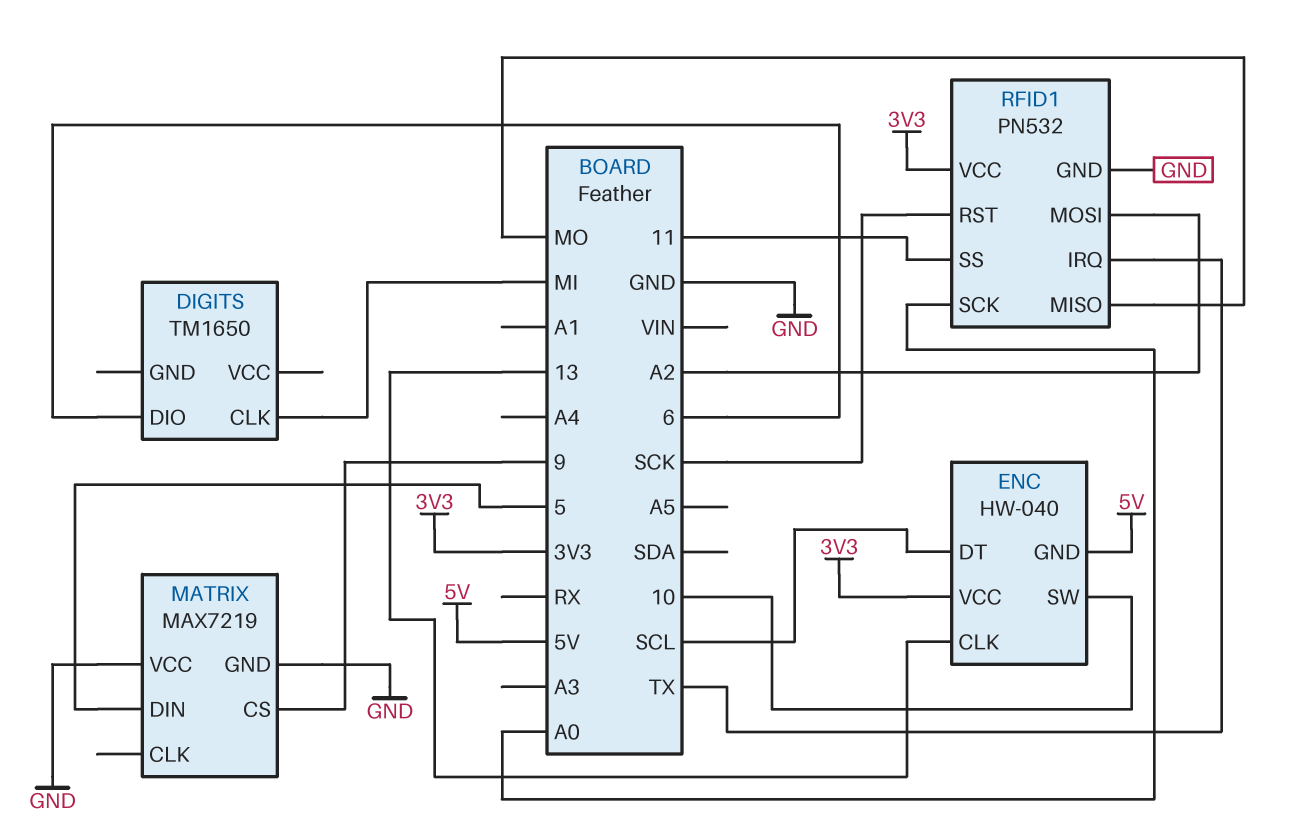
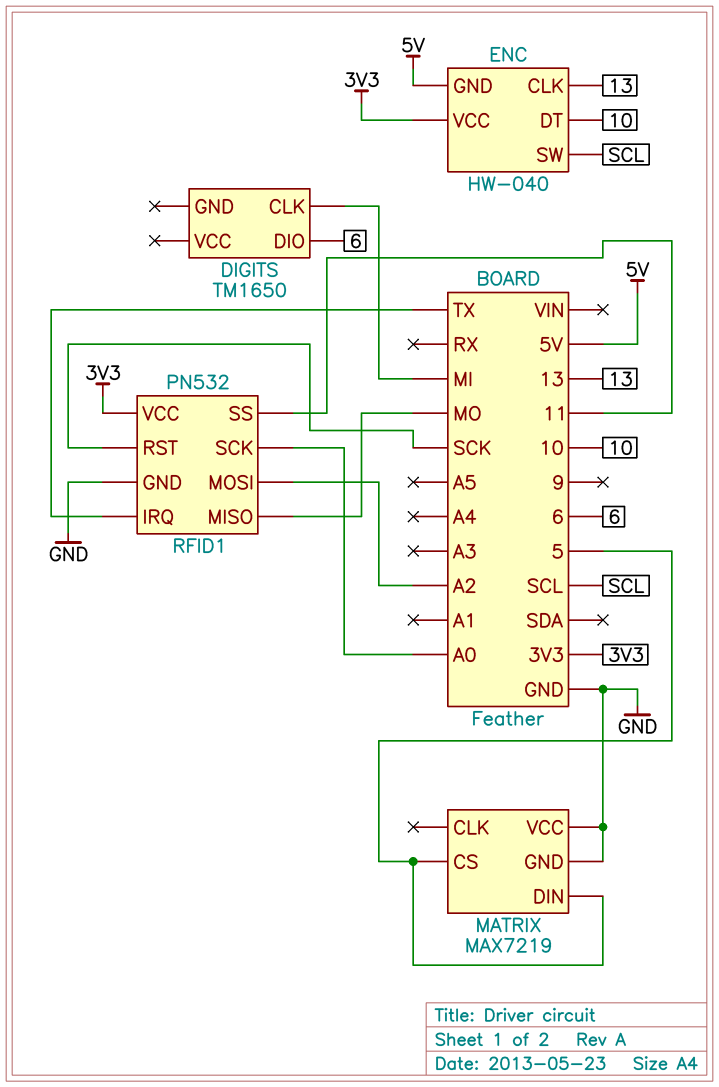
ENC pin DT: SCL -> 10
ENC pin SW: 10 -> SCL
MATRIX pin CS: 9 -> 5

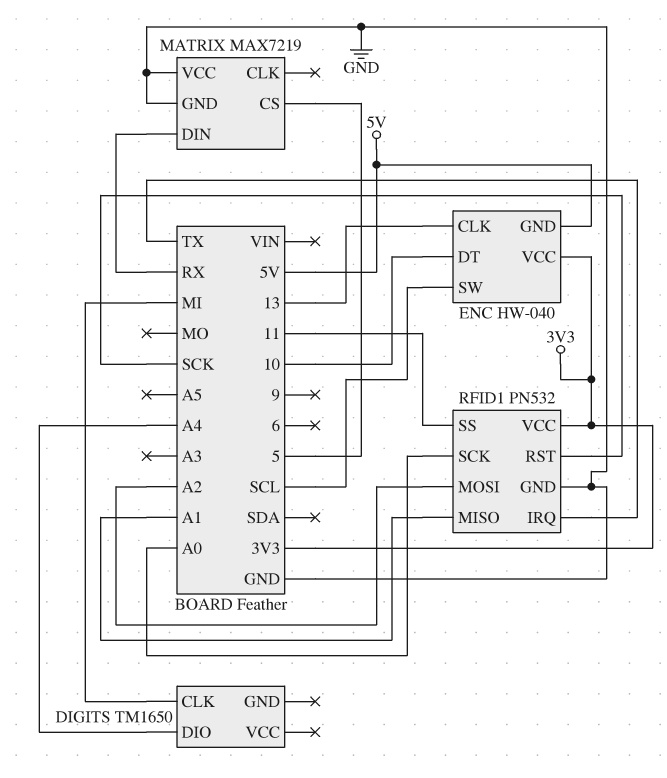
DIGITS pin DIO: 6 -> A4
MATRIX pin DIN: 5 -> RX
RFID1 pin MISO: MO -> A1

